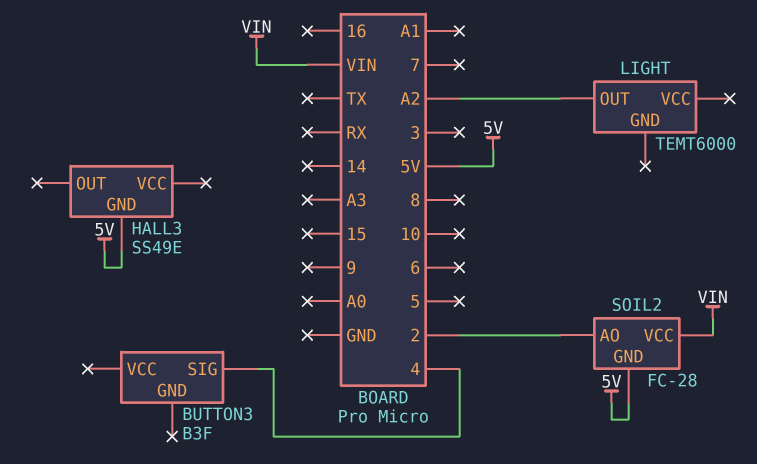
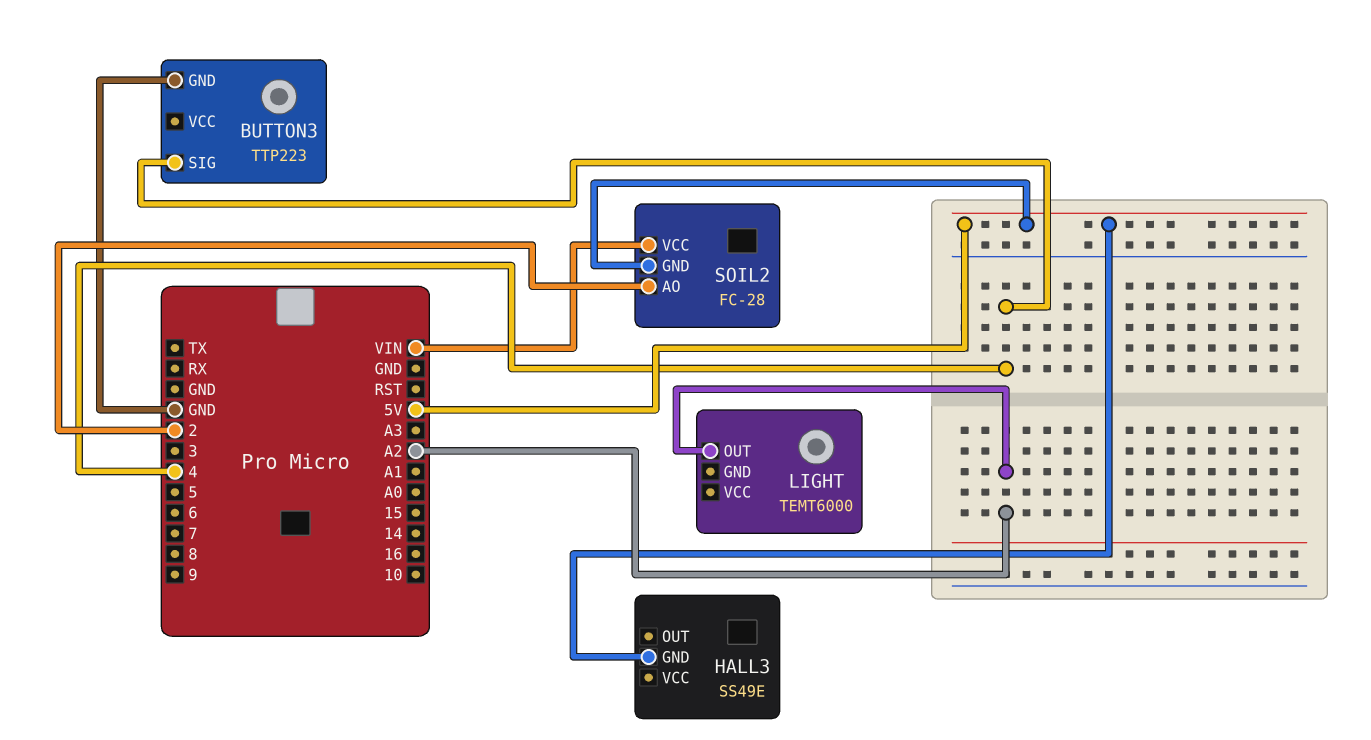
BUTTON3: B3F -> TTP223
BUTTON3 pin GND: none -> GND

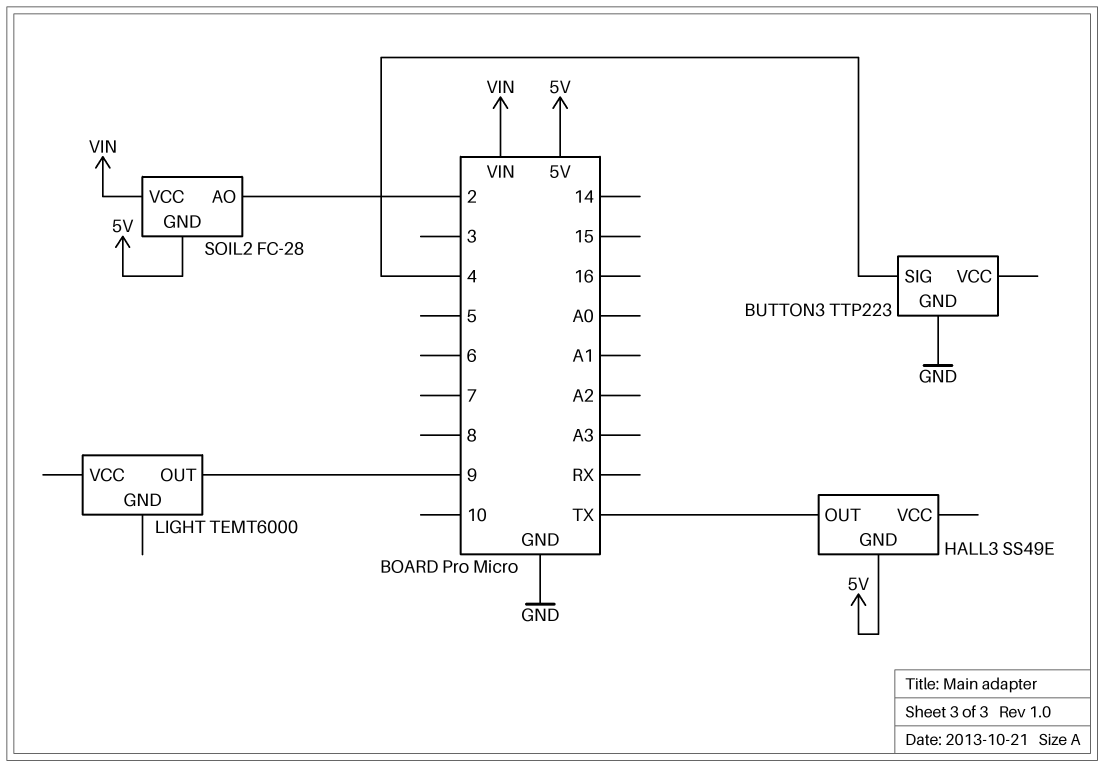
HALL3 pin OUT: none -> TX
LIGHT pin OUT: A2 -> 9

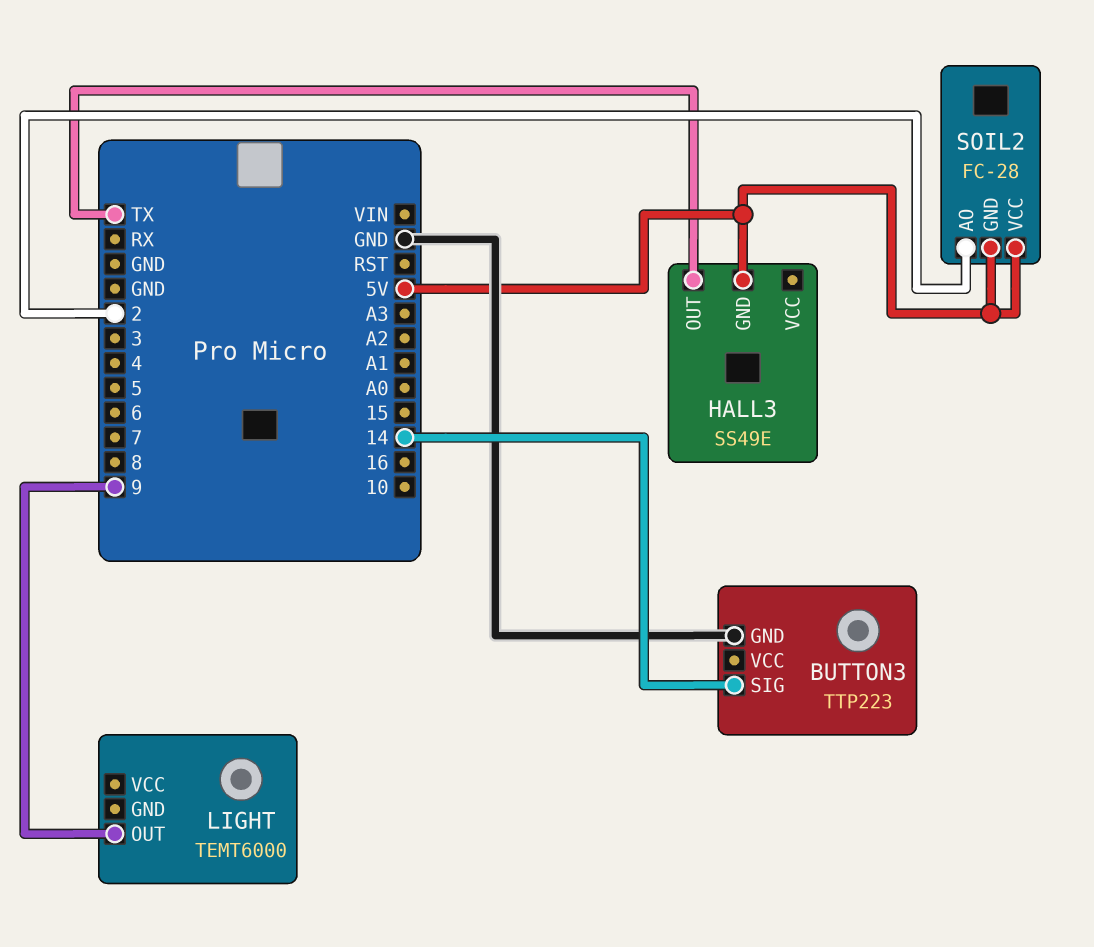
BUTTON3 pin SIG: 4 -> 14
SOIL2 pin VCC: VIN -> 5V

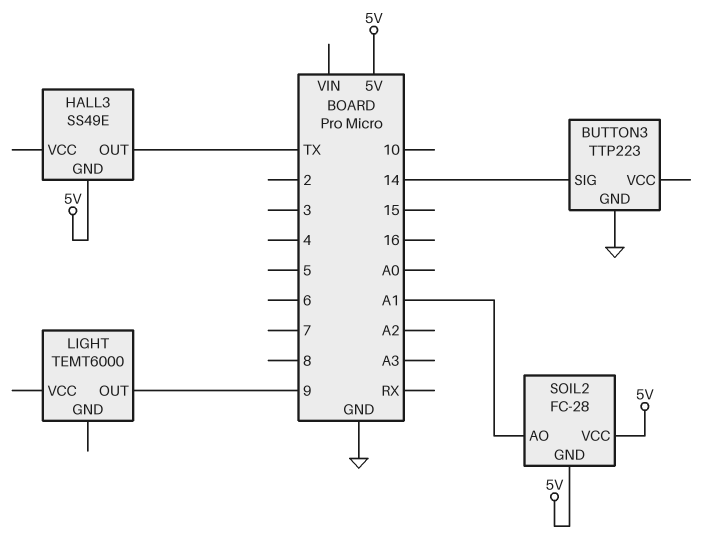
SOIL2 pin AO: 2 -> A1

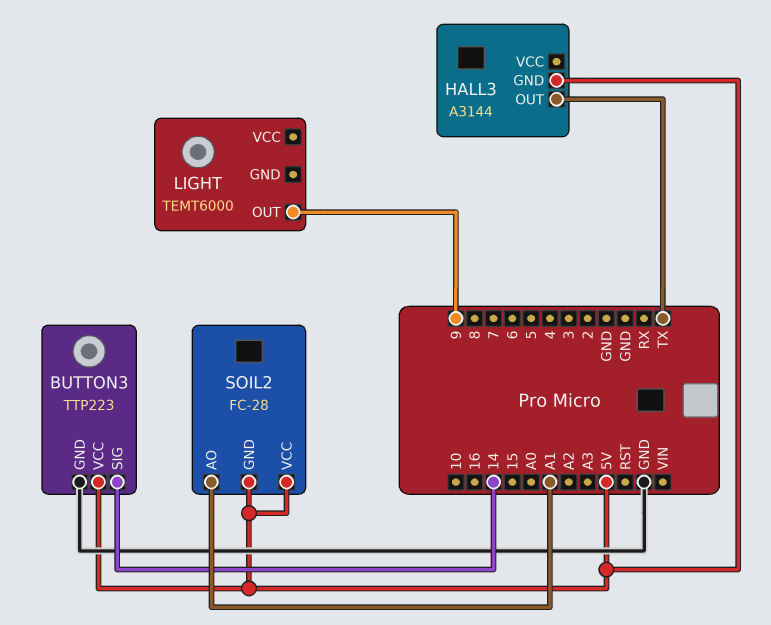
BUTTON3 pin VCC: none -> 5V
HALL3: SS49E -> A3144

